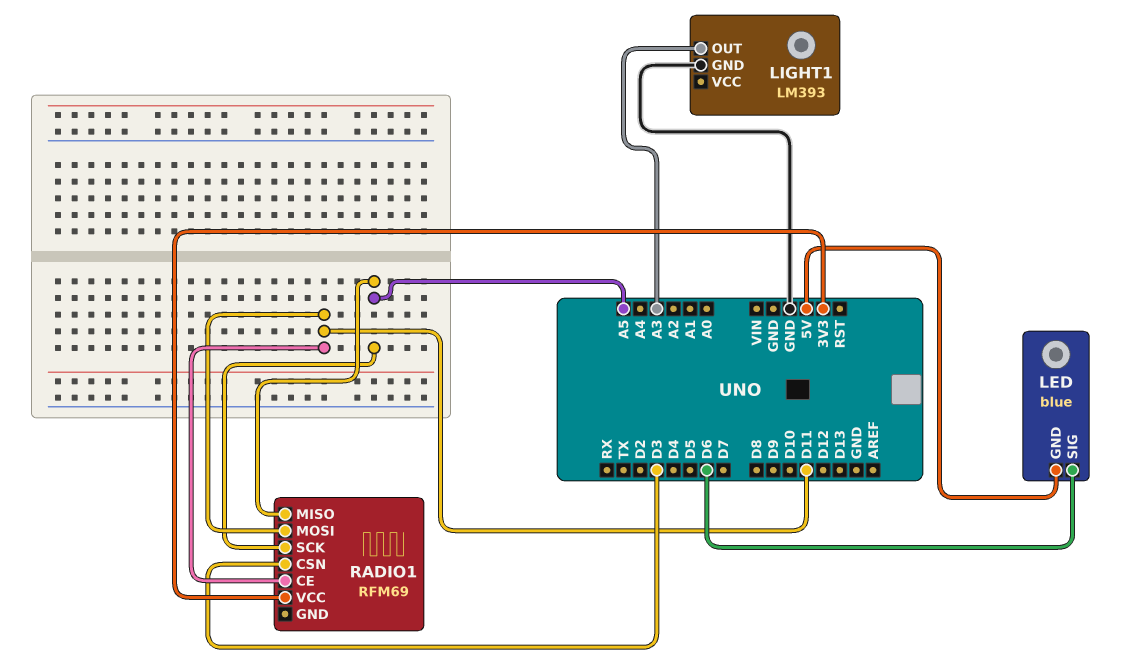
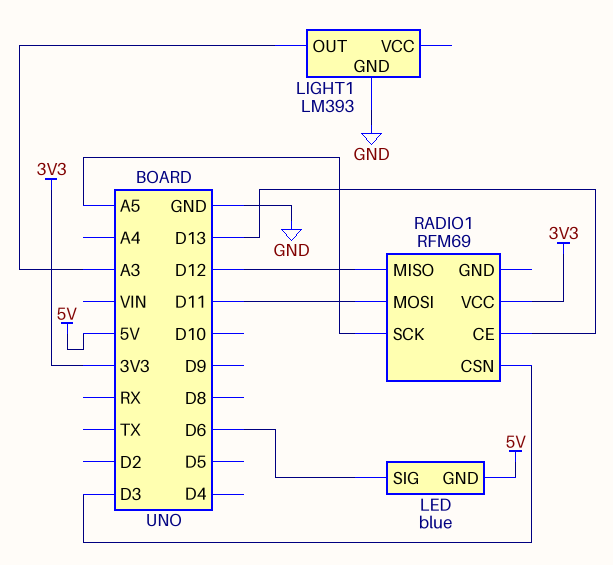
RADIO1 pin CE: D11 -> D13
RADIO1 pin MISO: A5 -> D12

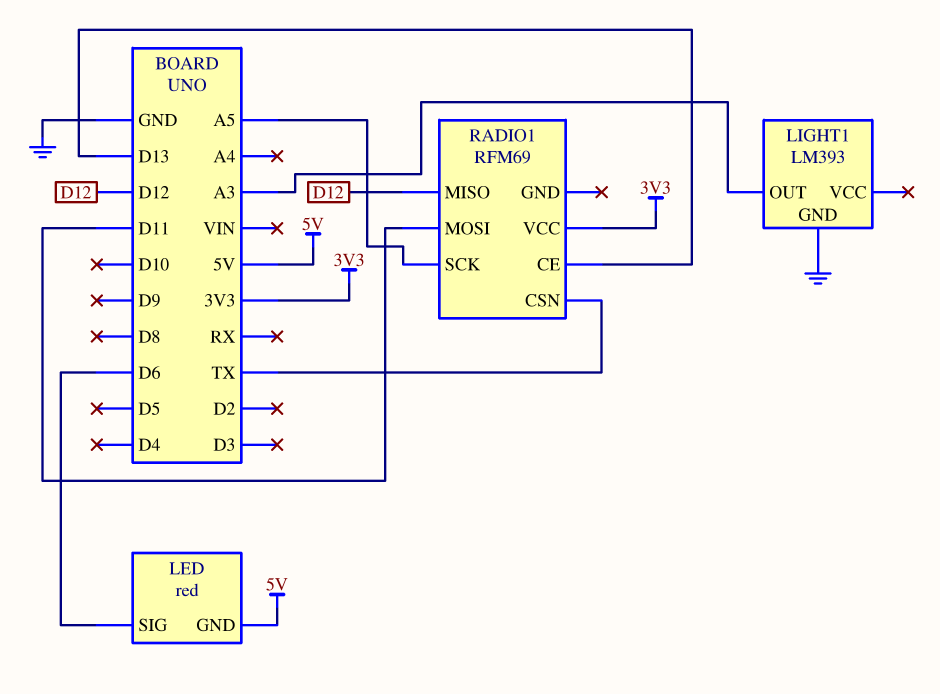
LED: blue -> red
RADIO1 pin CSN: D3 -> TX

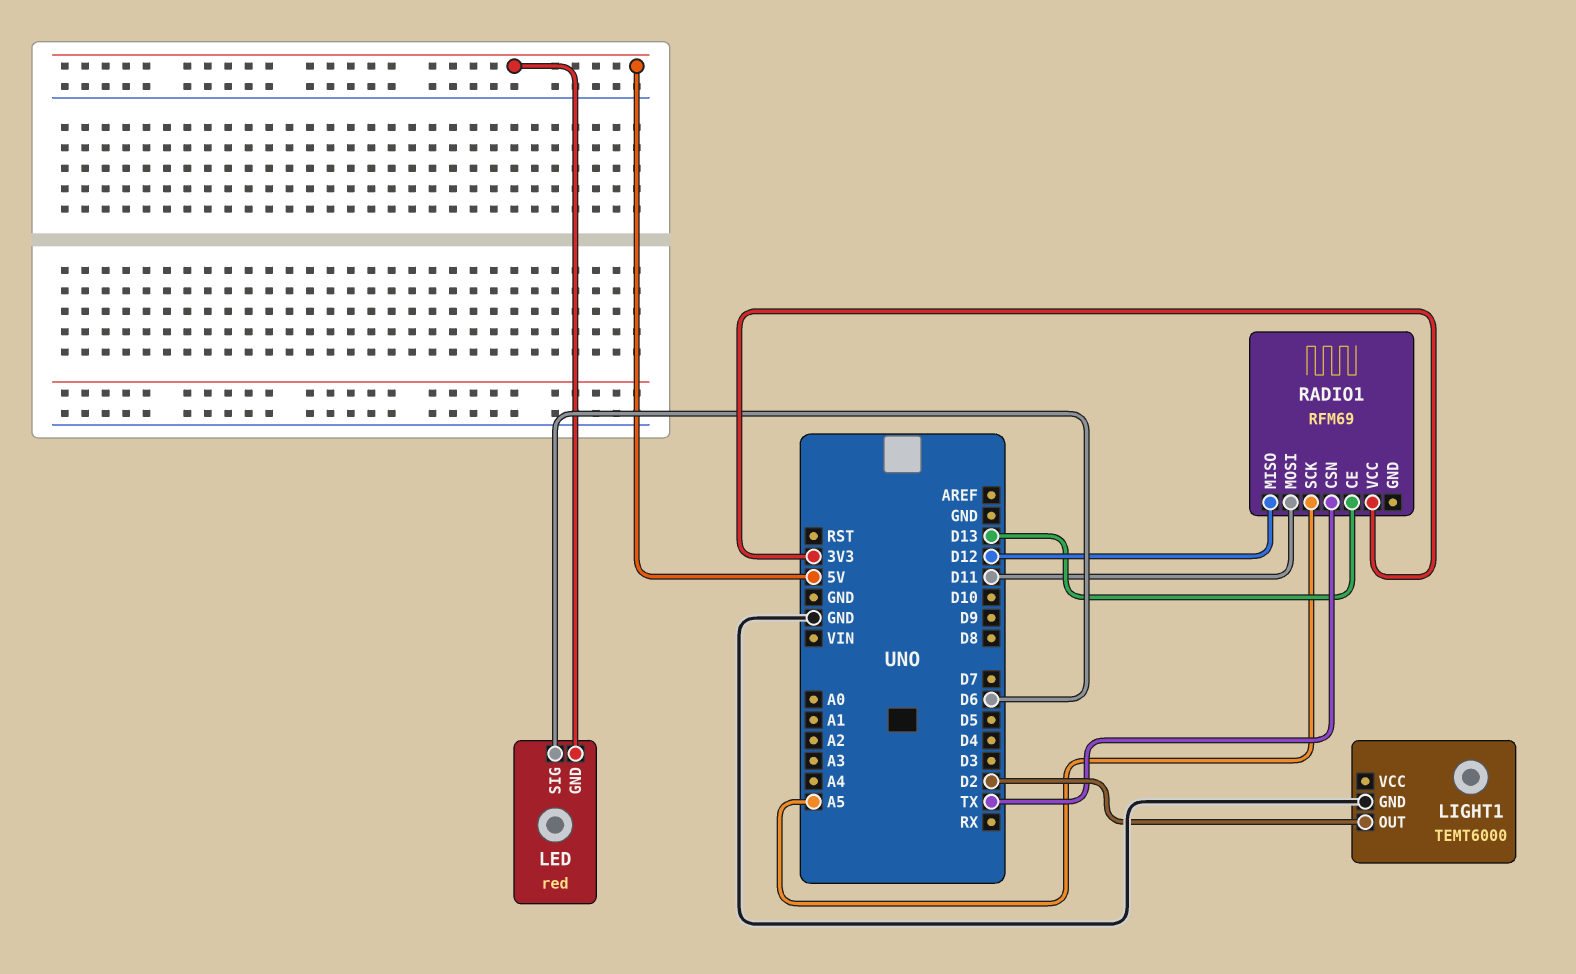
LIGHT1: LM393 -> TEMT6000
LIGHT1 pin OUT: A3 -> D2

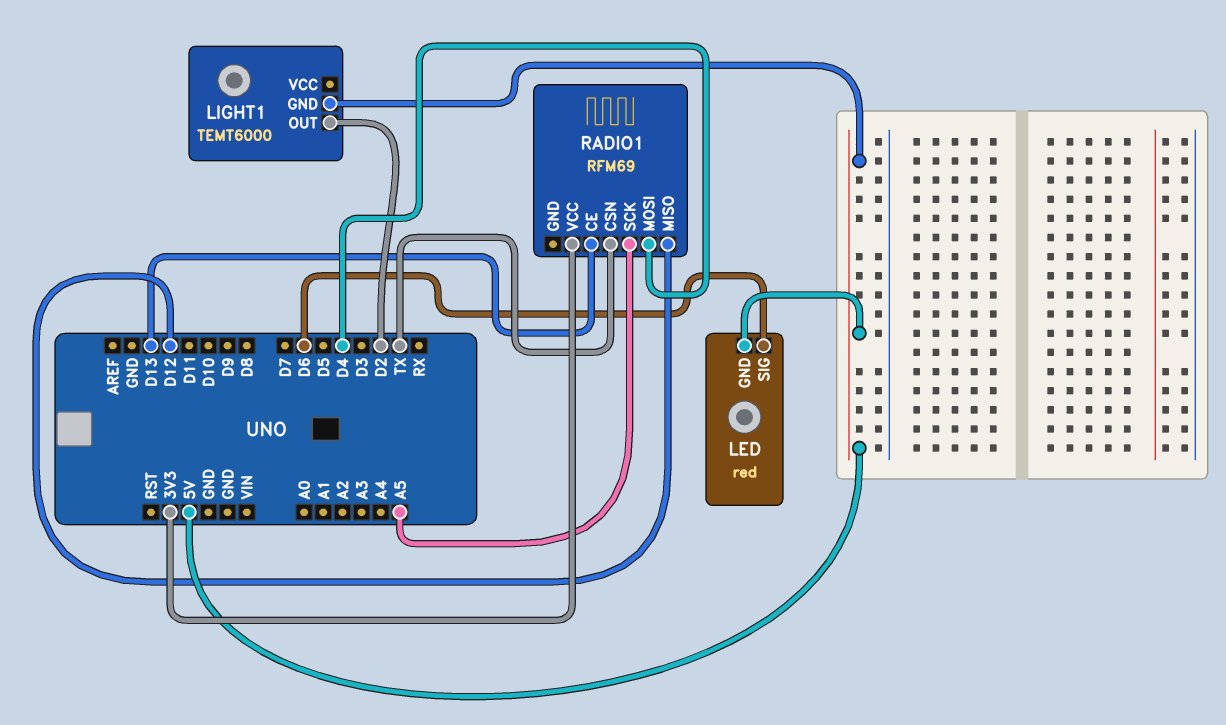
LIGHT1 pin GND: GND -> 5V
RADIO1 pin MOSI: D11 -> D4

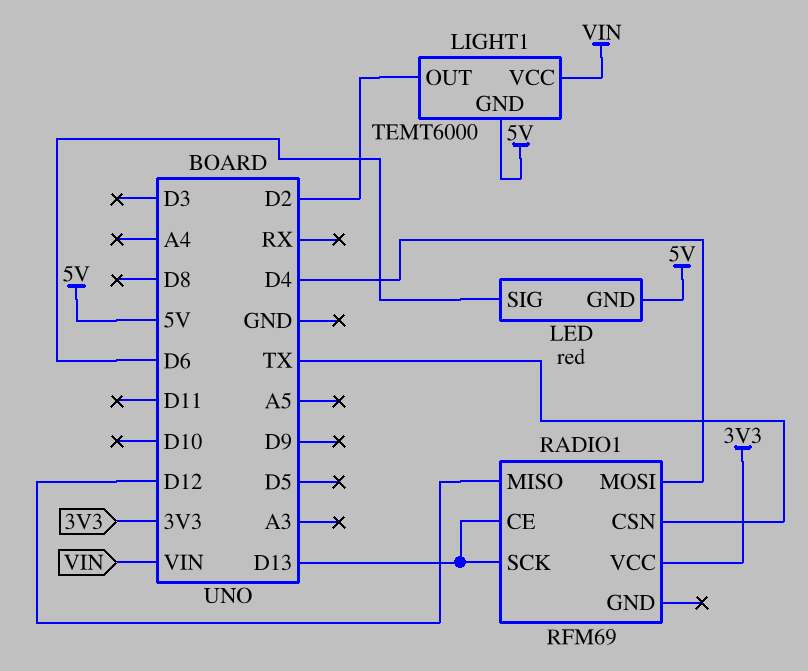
LIGHT1 pin VCC: none -> VIN
RADIO1 pin SCK: A5 -> D13

